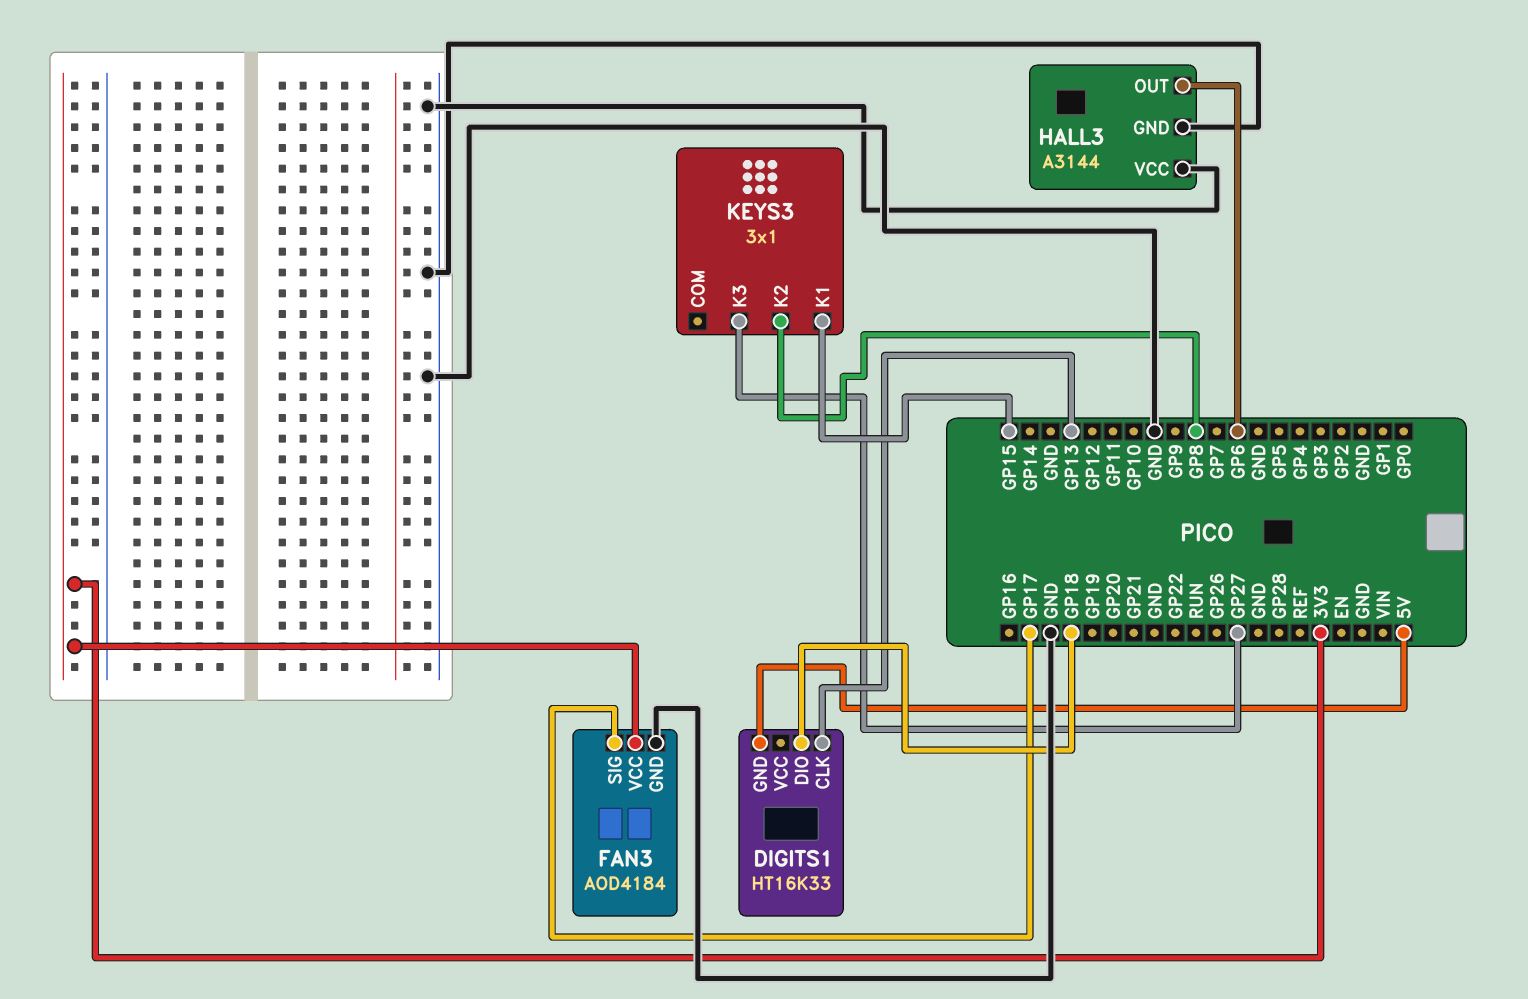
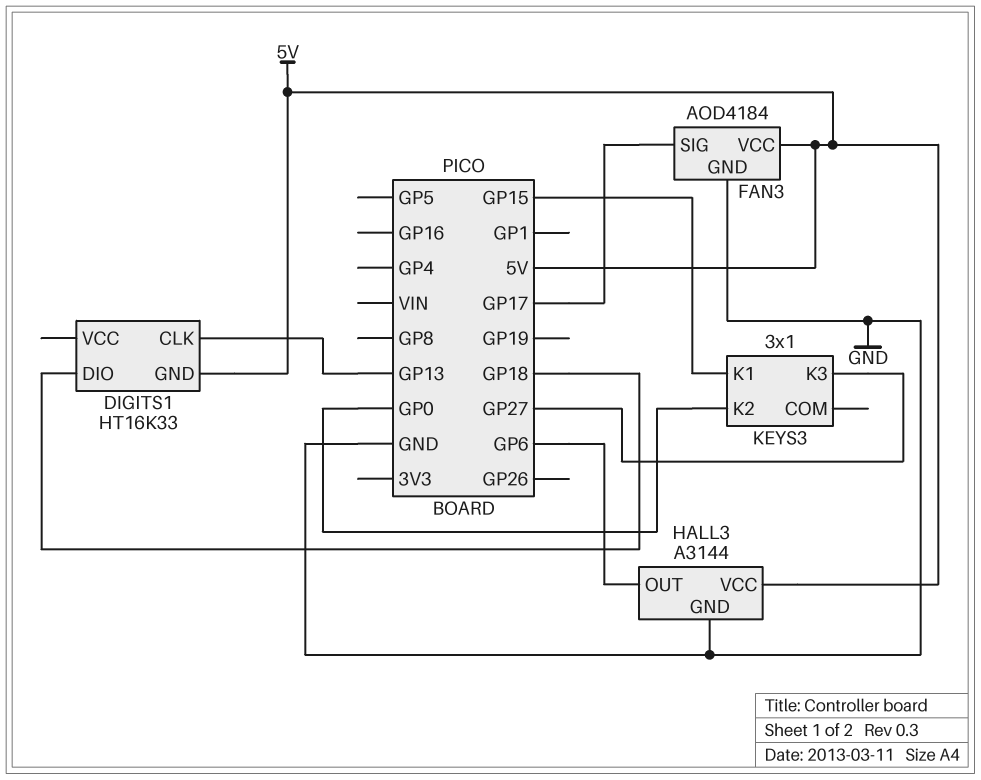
FAN3 pin VCC: 3V3 -> 5V
HALL3 pin VCC: GND -> 5V
KEYS3 pin K2: GP8 -> GP0

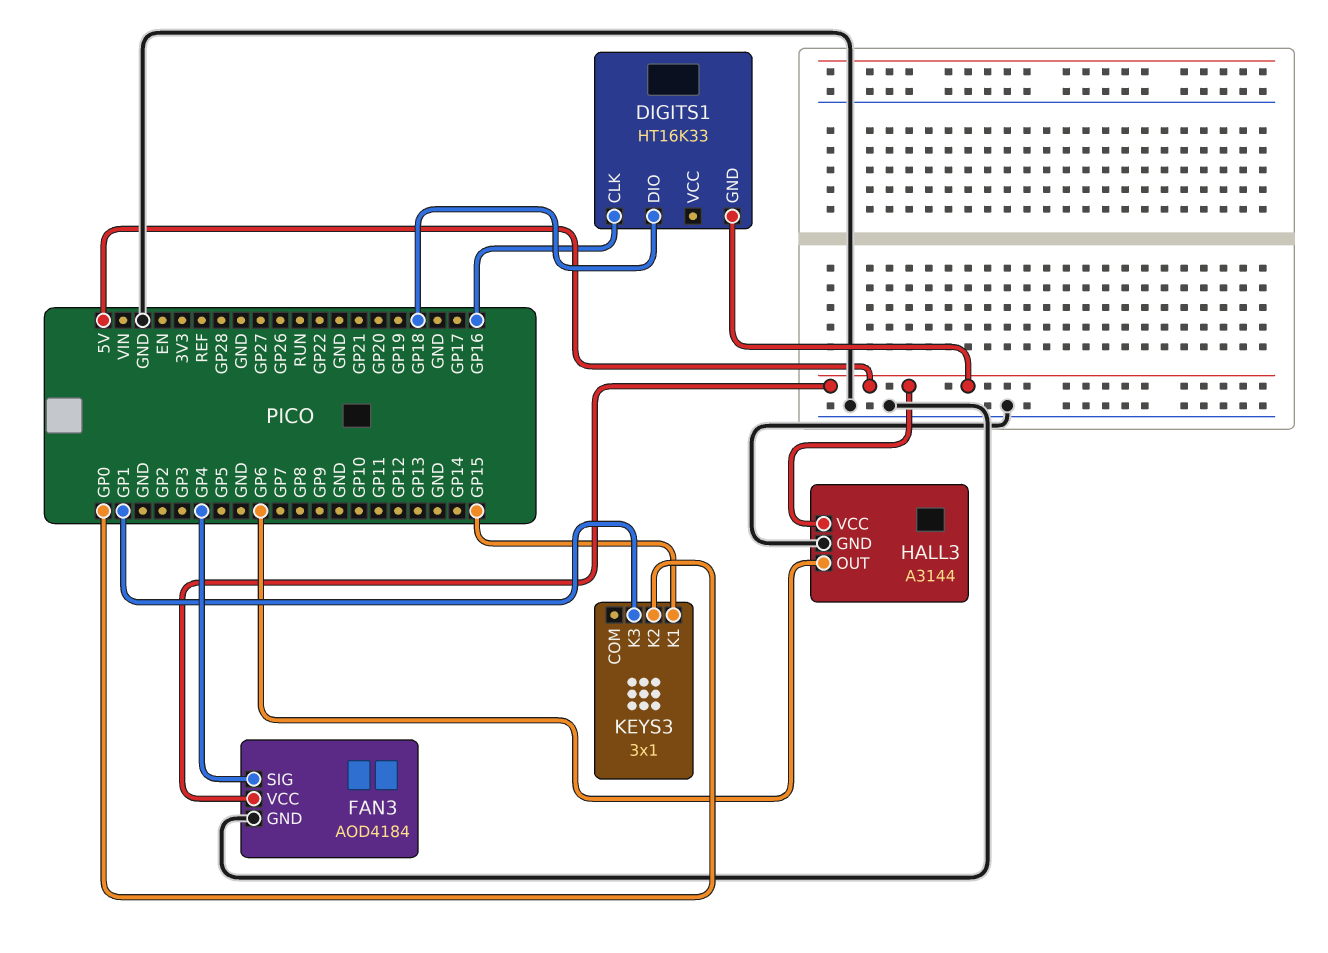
DIGITS1 pin CLK: GP13 -> GP16
FAN3 pin SIG: GP17 -> GP4
KEYS3 pin K3: GP27 -> GP1

